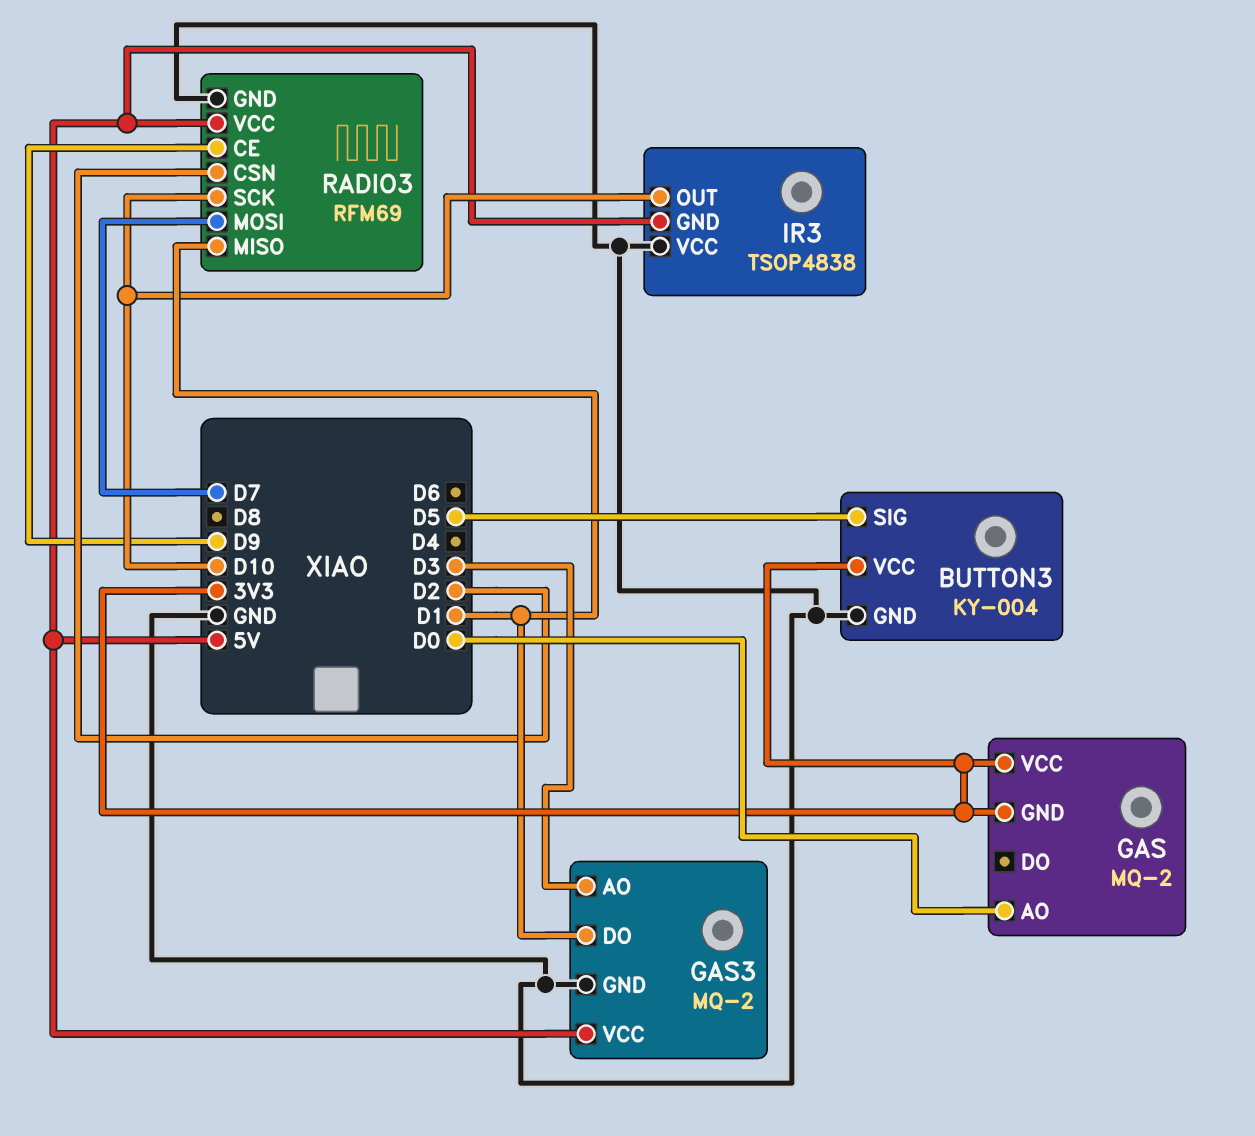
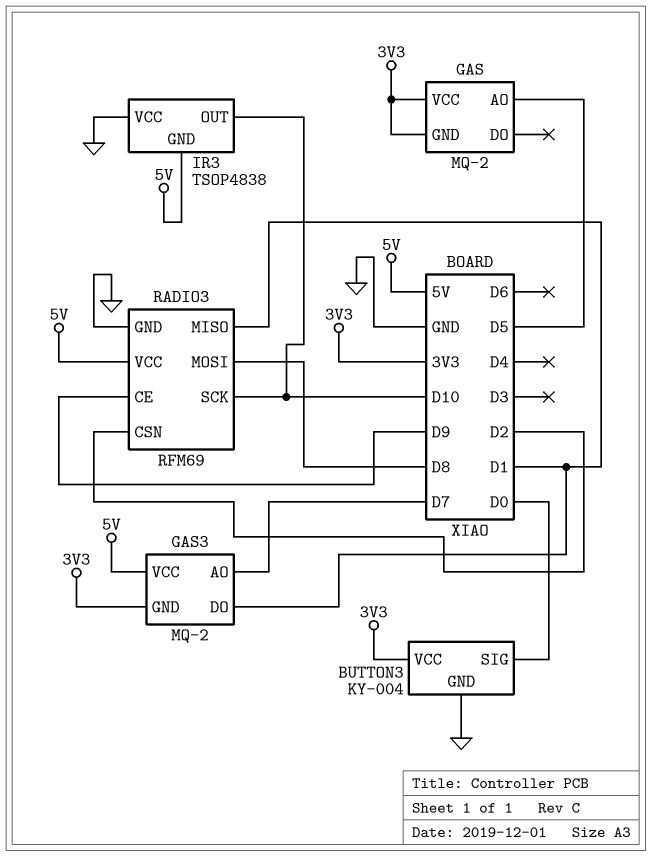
BUTTON3 pin SIG: D5 -> D0
GAS pin AO: D0 -> D5
GAS3 pin AO: D3 -> D7
GAS3 pin GND: GND -> 3V3
RADIO3 pin MOSI: D7 -> D8

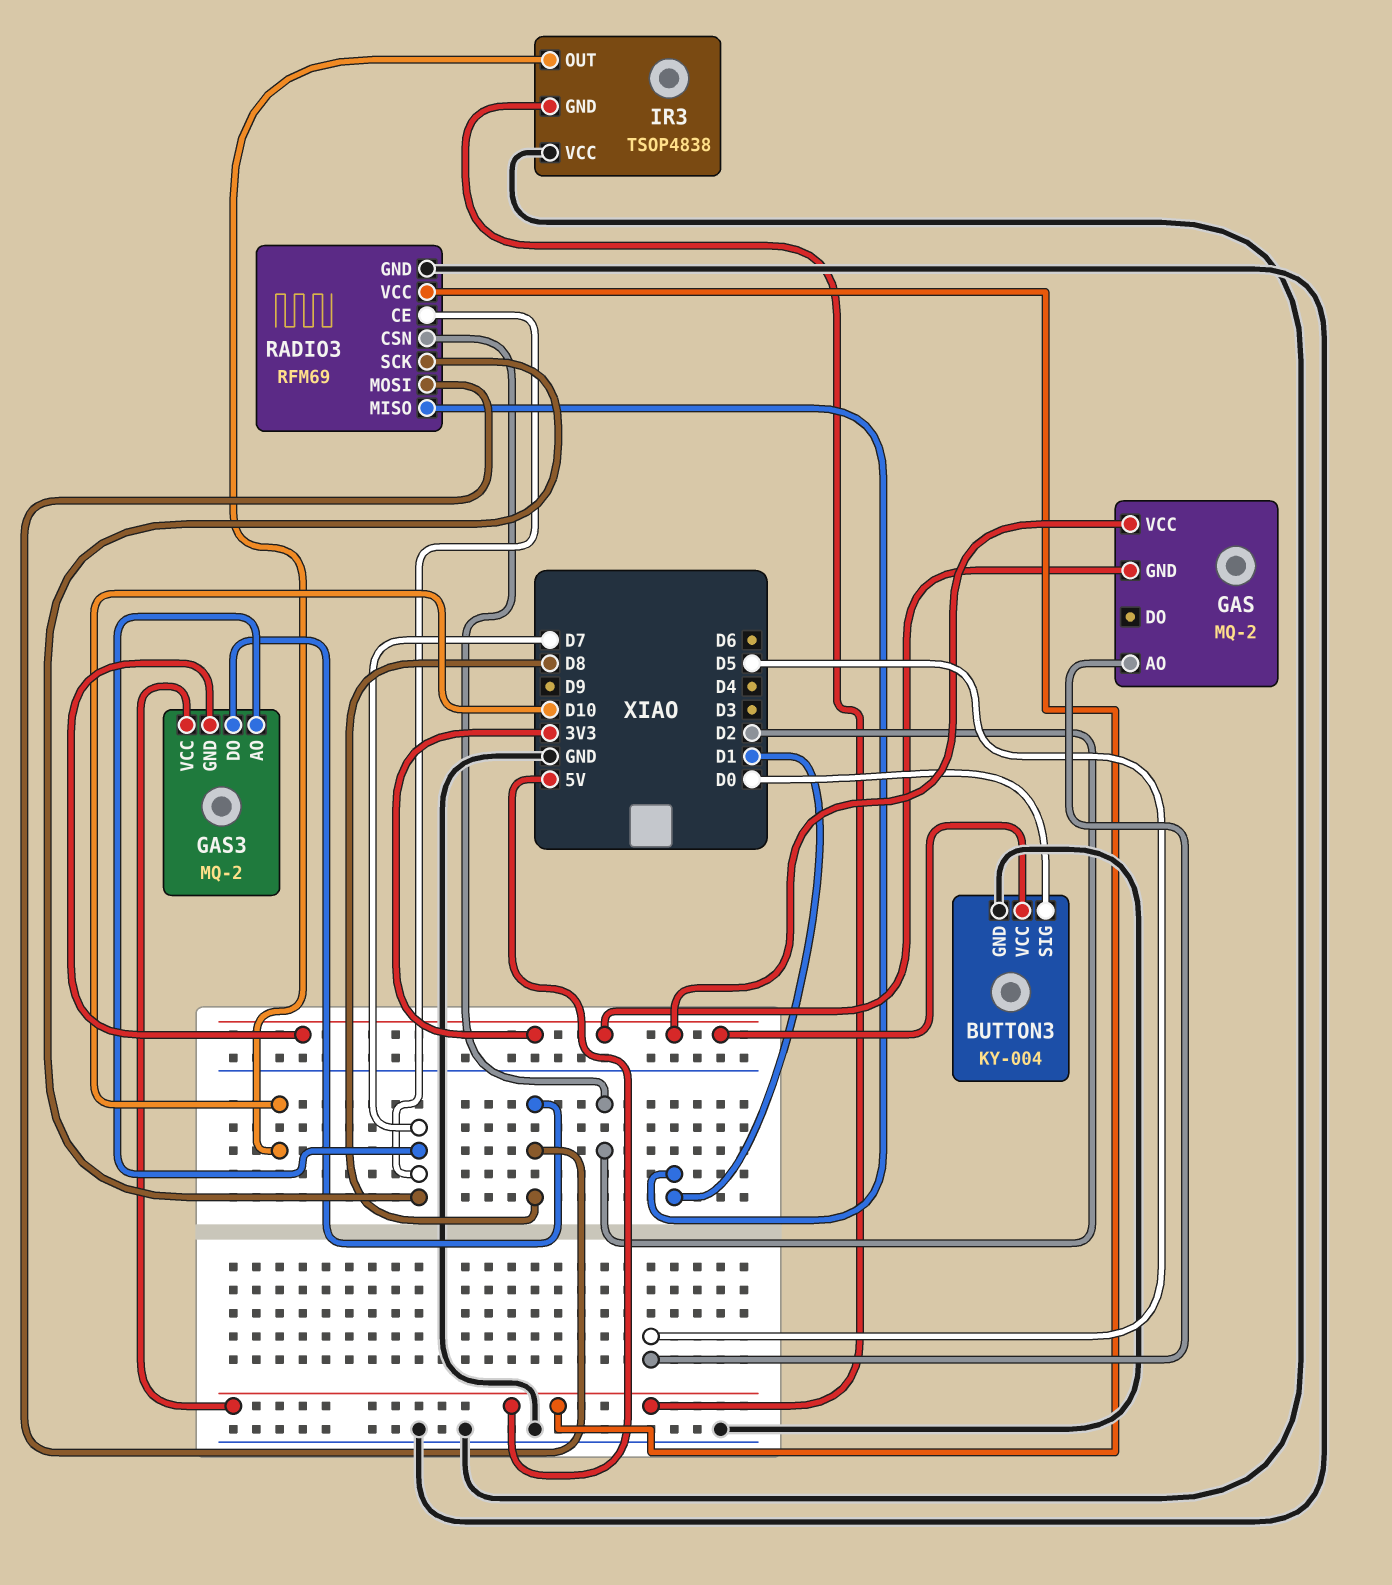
GAS3 pin DO: D1 -> D8
RADIO3 pin CE: D9 -> D7
RADIO3 pin SCK: D10 -> D7

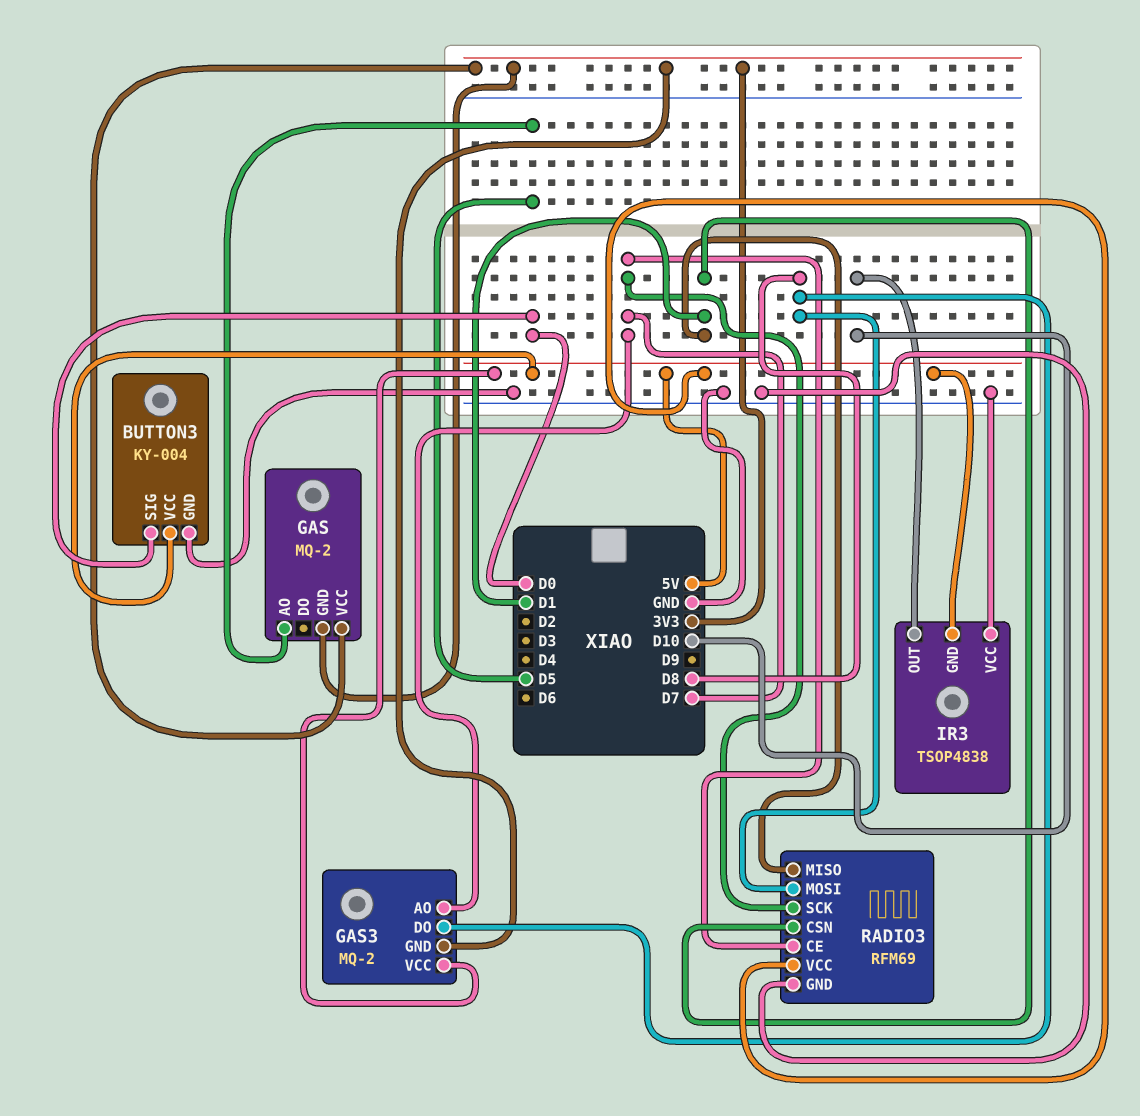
BUTTON3 pin VCC: 3V3 -> 5V
RADIO3 pin CSN: D2 -> D1

